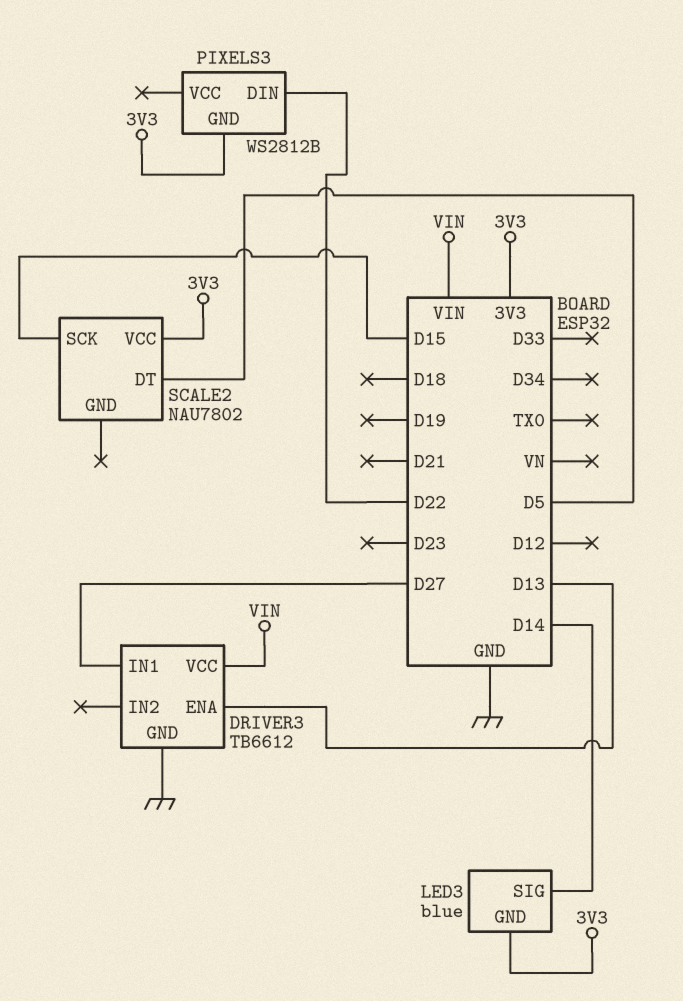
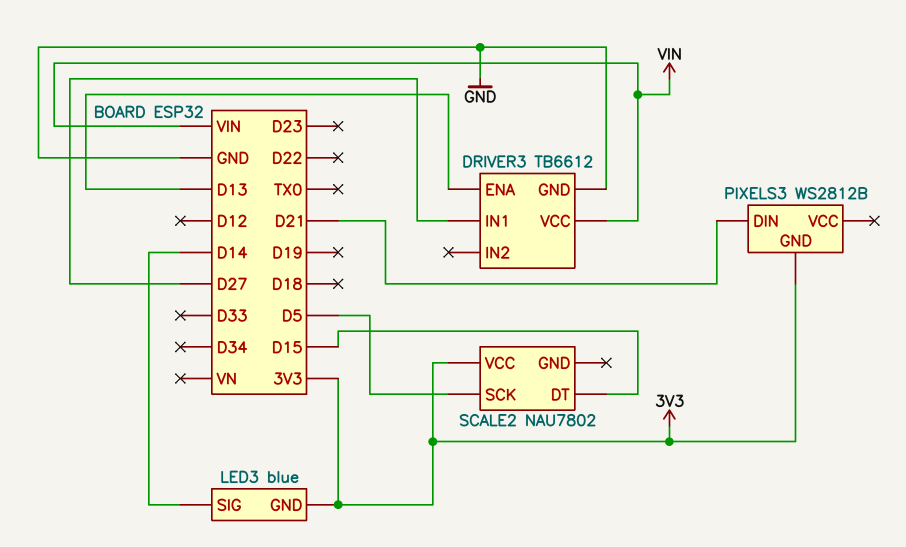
PIXELS3 pin DIN: D22 -> D21
SCALE2 pin DT: D5 -> D15
SCALE2 pin SCK: D15 -> D5

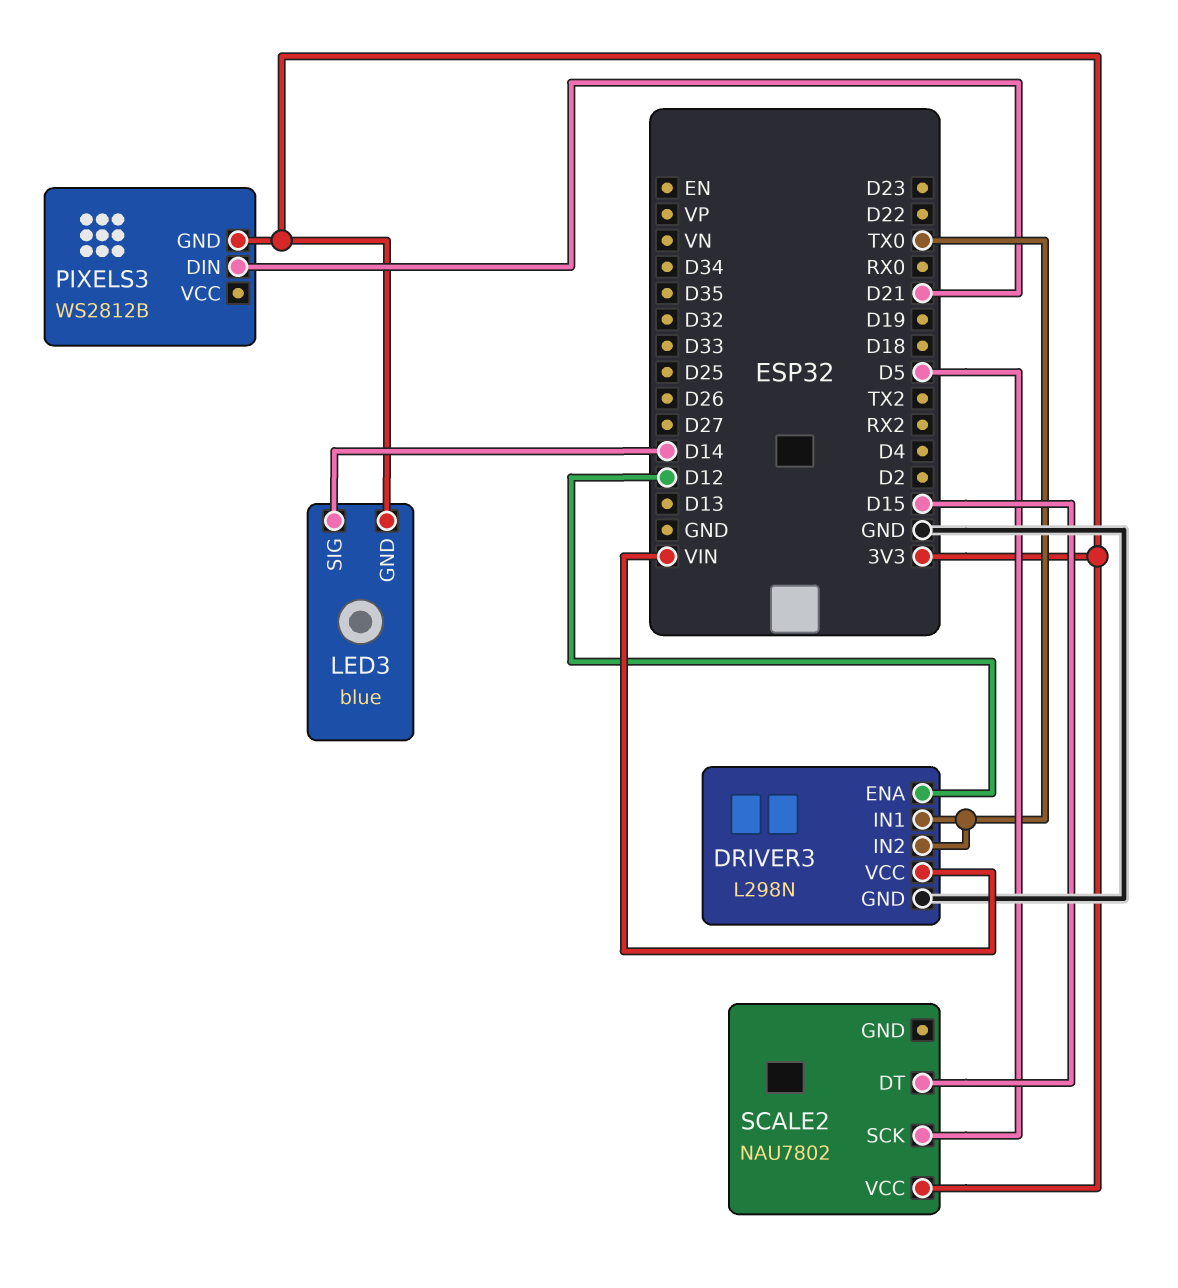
DRIVER3: TB6612 -> L298N
DRIVER3 pin ENA: D13 -> D12
DRIVER3 pin IN1: D27 -> TX0
DRIVER3 pin IN2: none -> TX0

